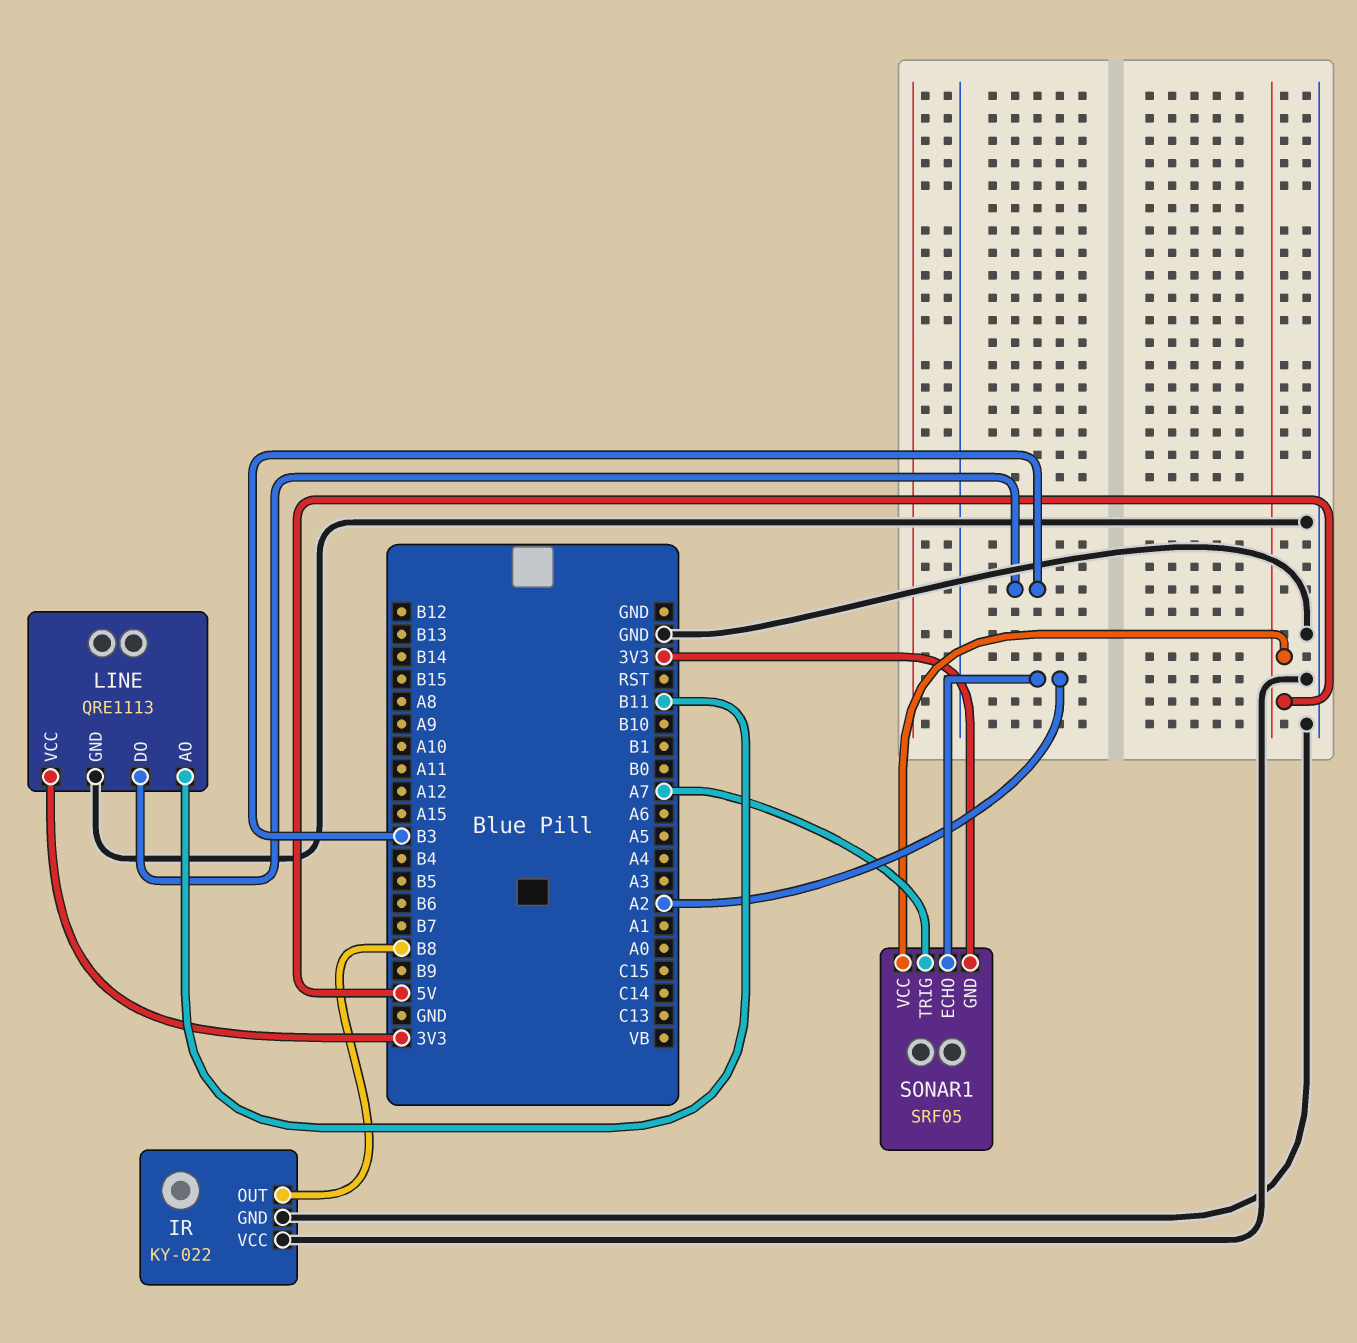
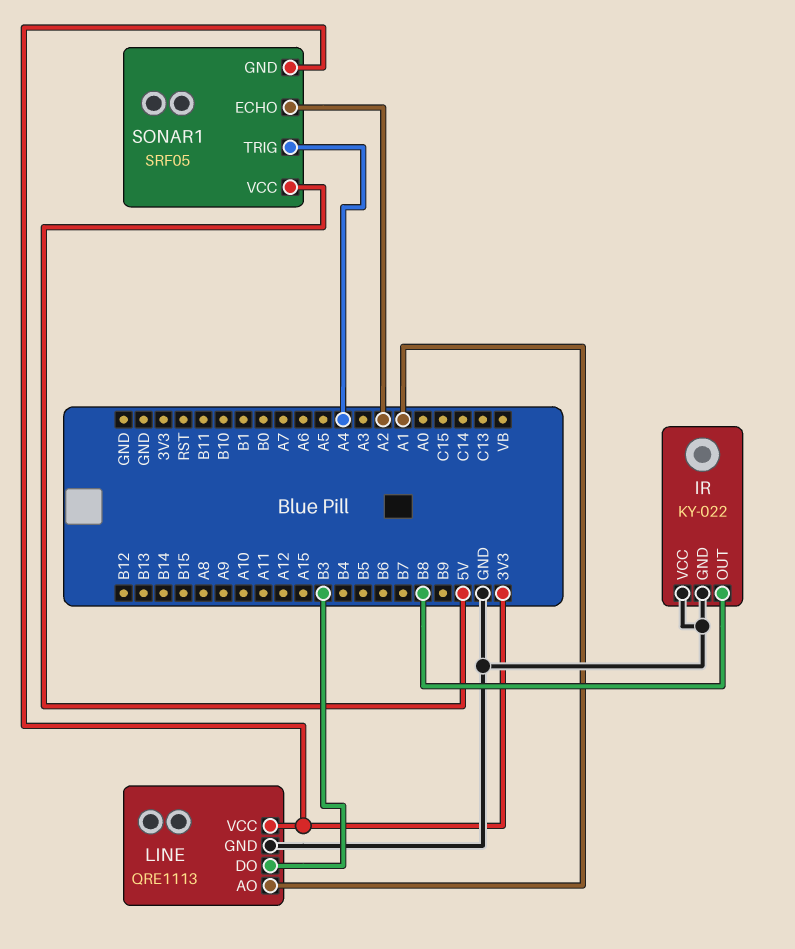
LINE pin AO: B11 -> A1
SONAR1 pin TRIG: A7 -> A4

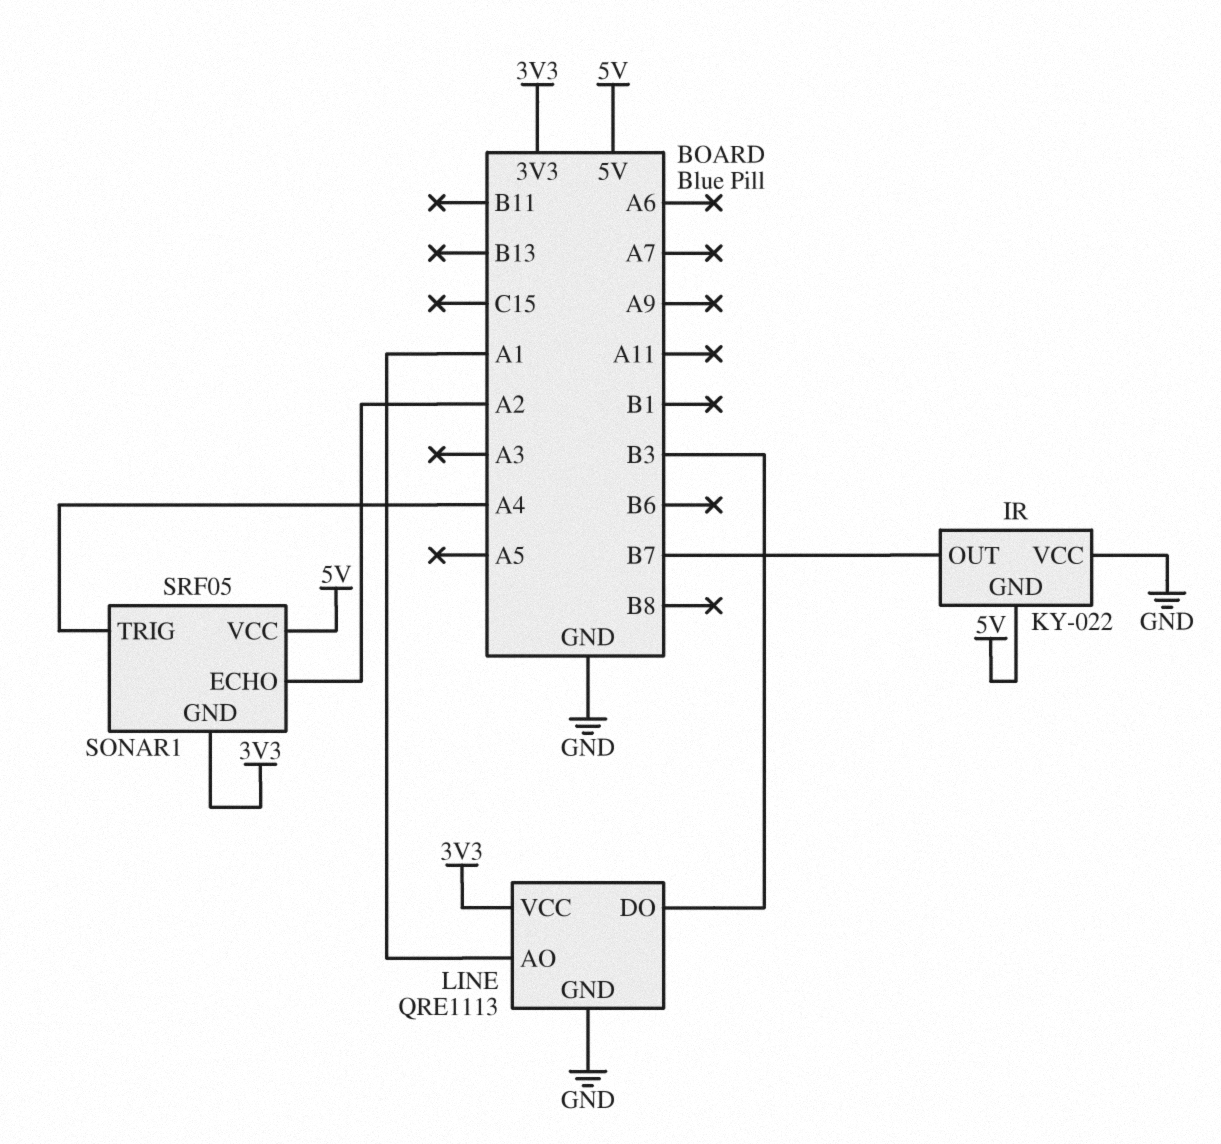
IR pin GND: GND -> 5V
IR pin OUT: B8 -> B7

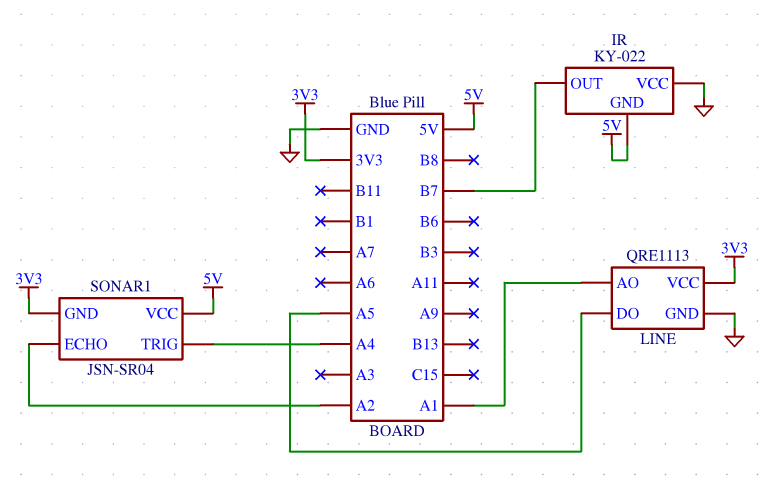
LINE pin DO: B3 -> A5
SONAR1: SRF05 -> JSN-SR04

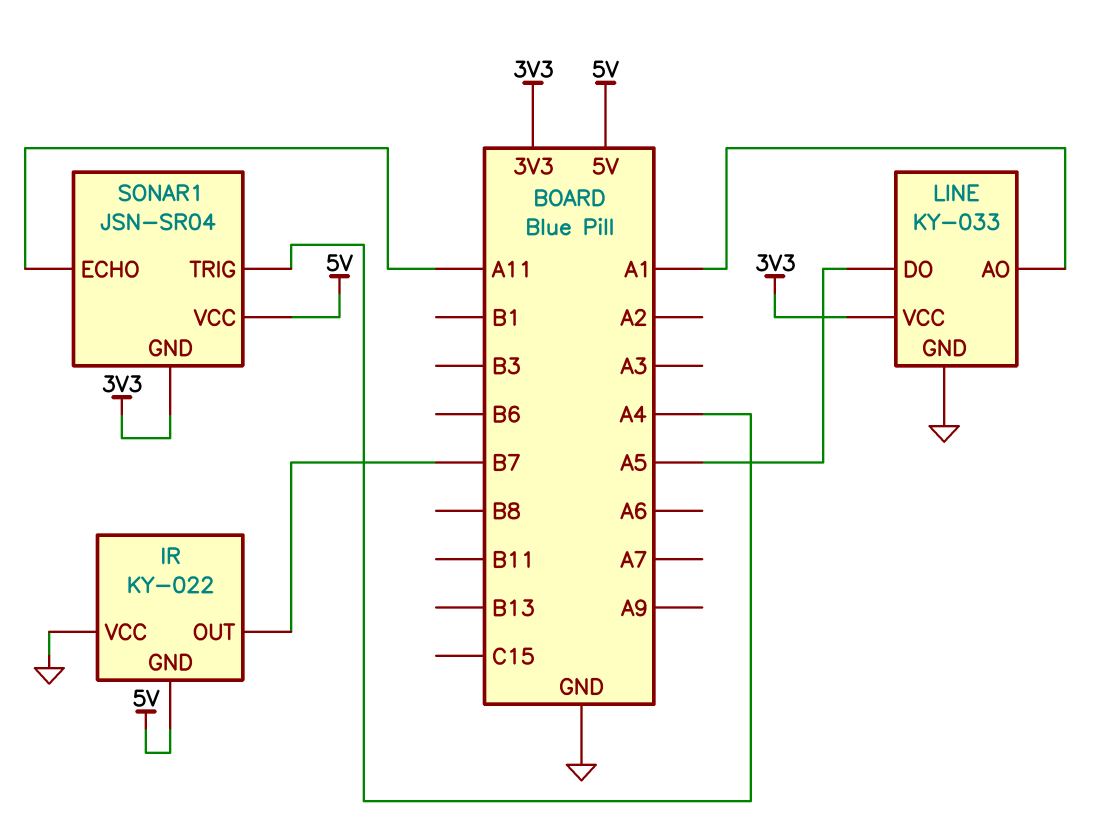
LINE: QRE1113 -> KY-033
SONAR1 pin ECHO: A2 -> A11

